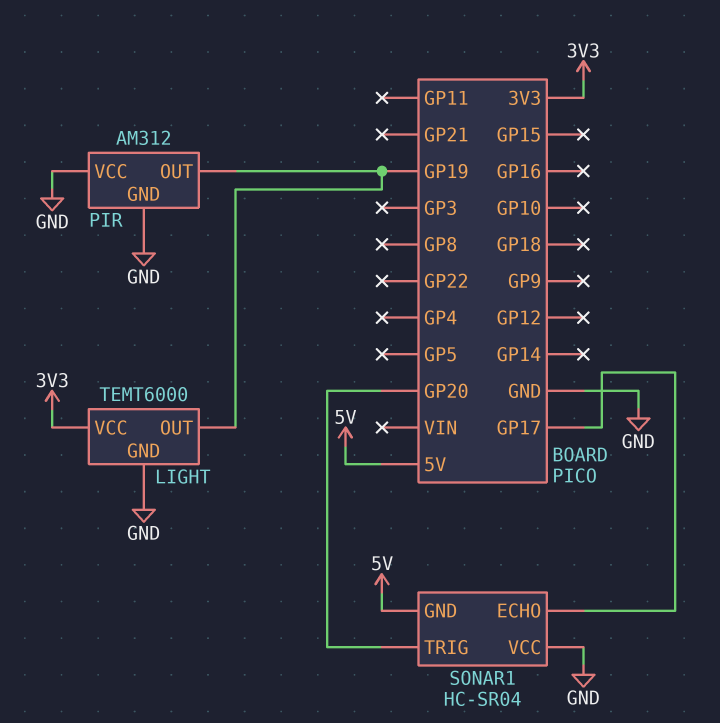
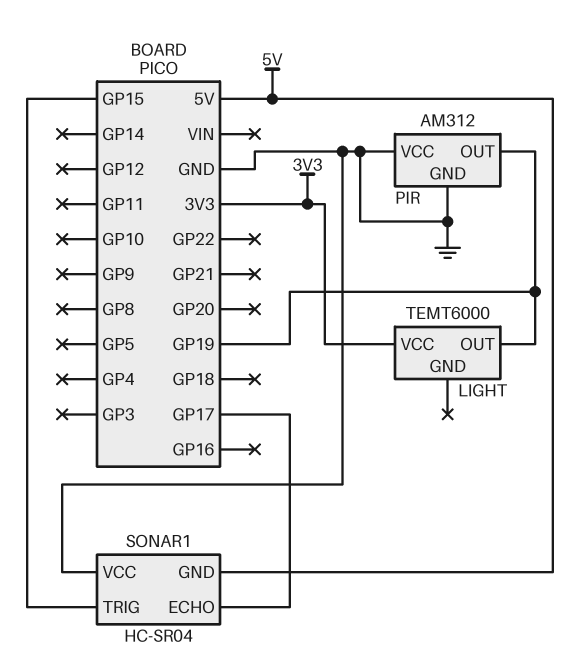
LIGHT pin GND: GND -> none
SONAR1 pin TRIG: GP20 -> GP15

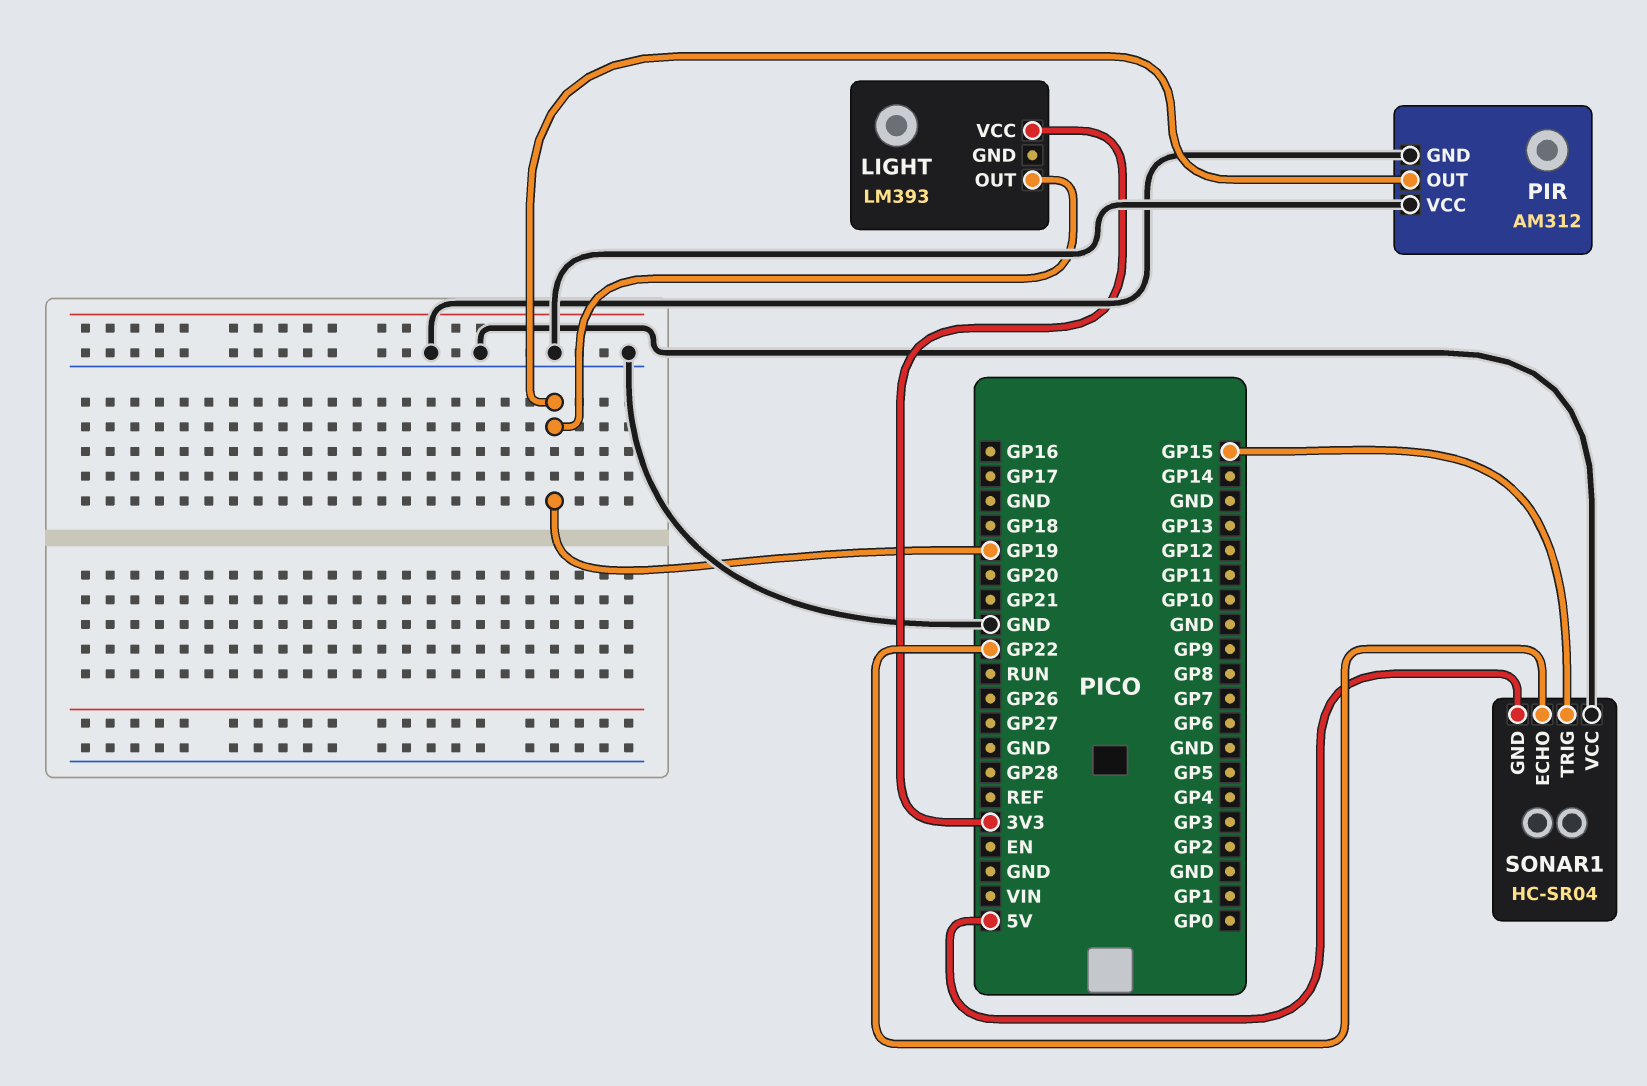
LIGHT: TEMT6000 -> LM393
SONAR1 pin ECHO: GP17 -> GP22

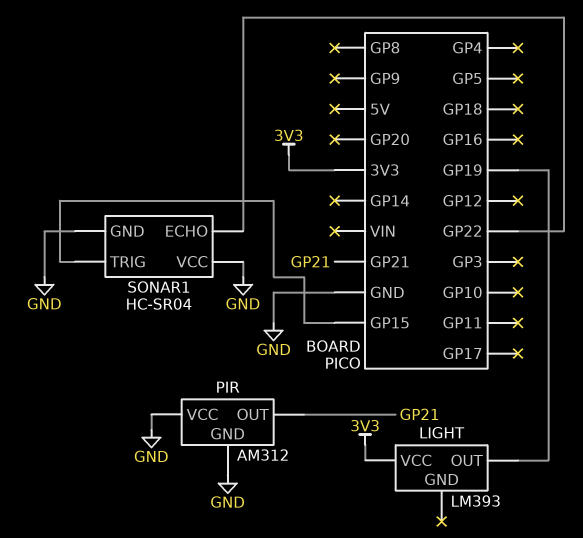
PIR pin OUT: GP19 -> GP21
SONAR1 pin GND: 5V -> GND

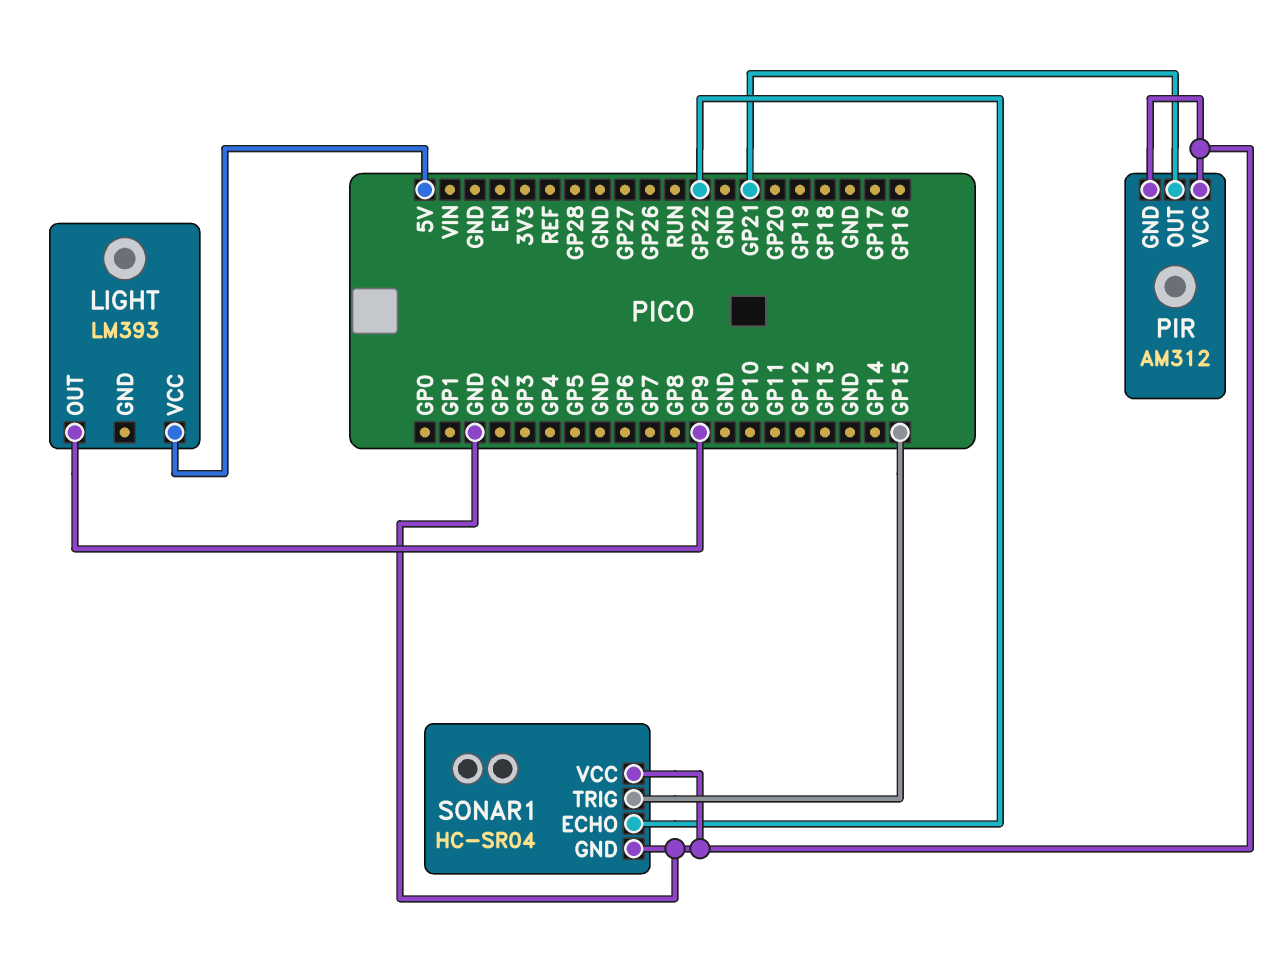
LIGHT pin OUT: GP19 -> GP9
LIGHT pin VCC: 3V3 -> 5V

